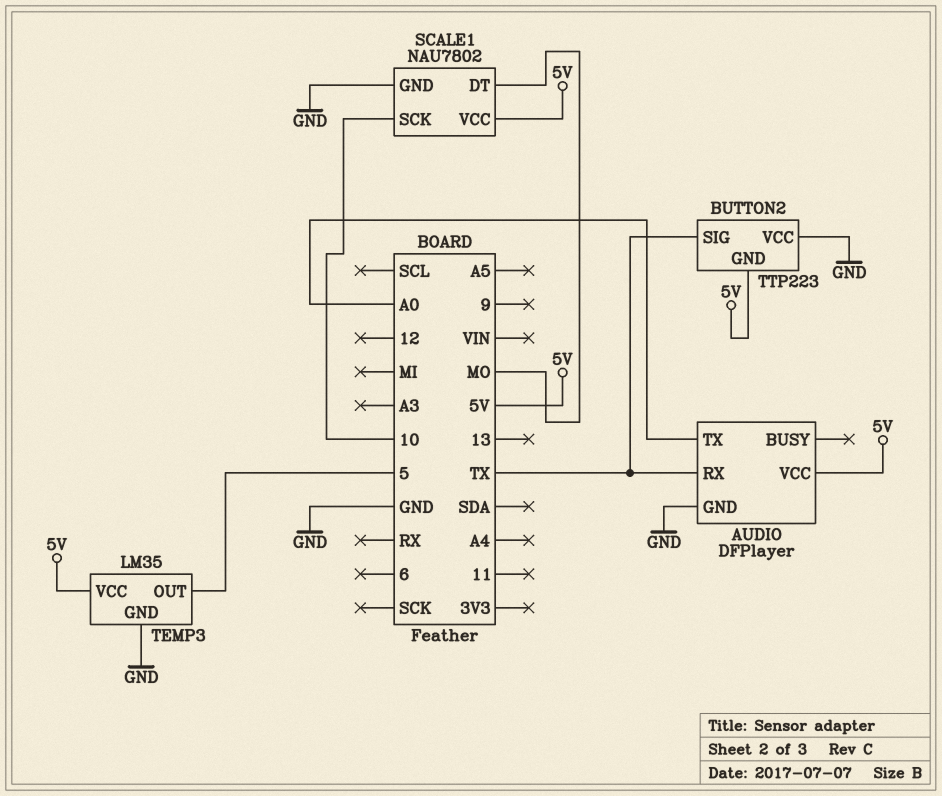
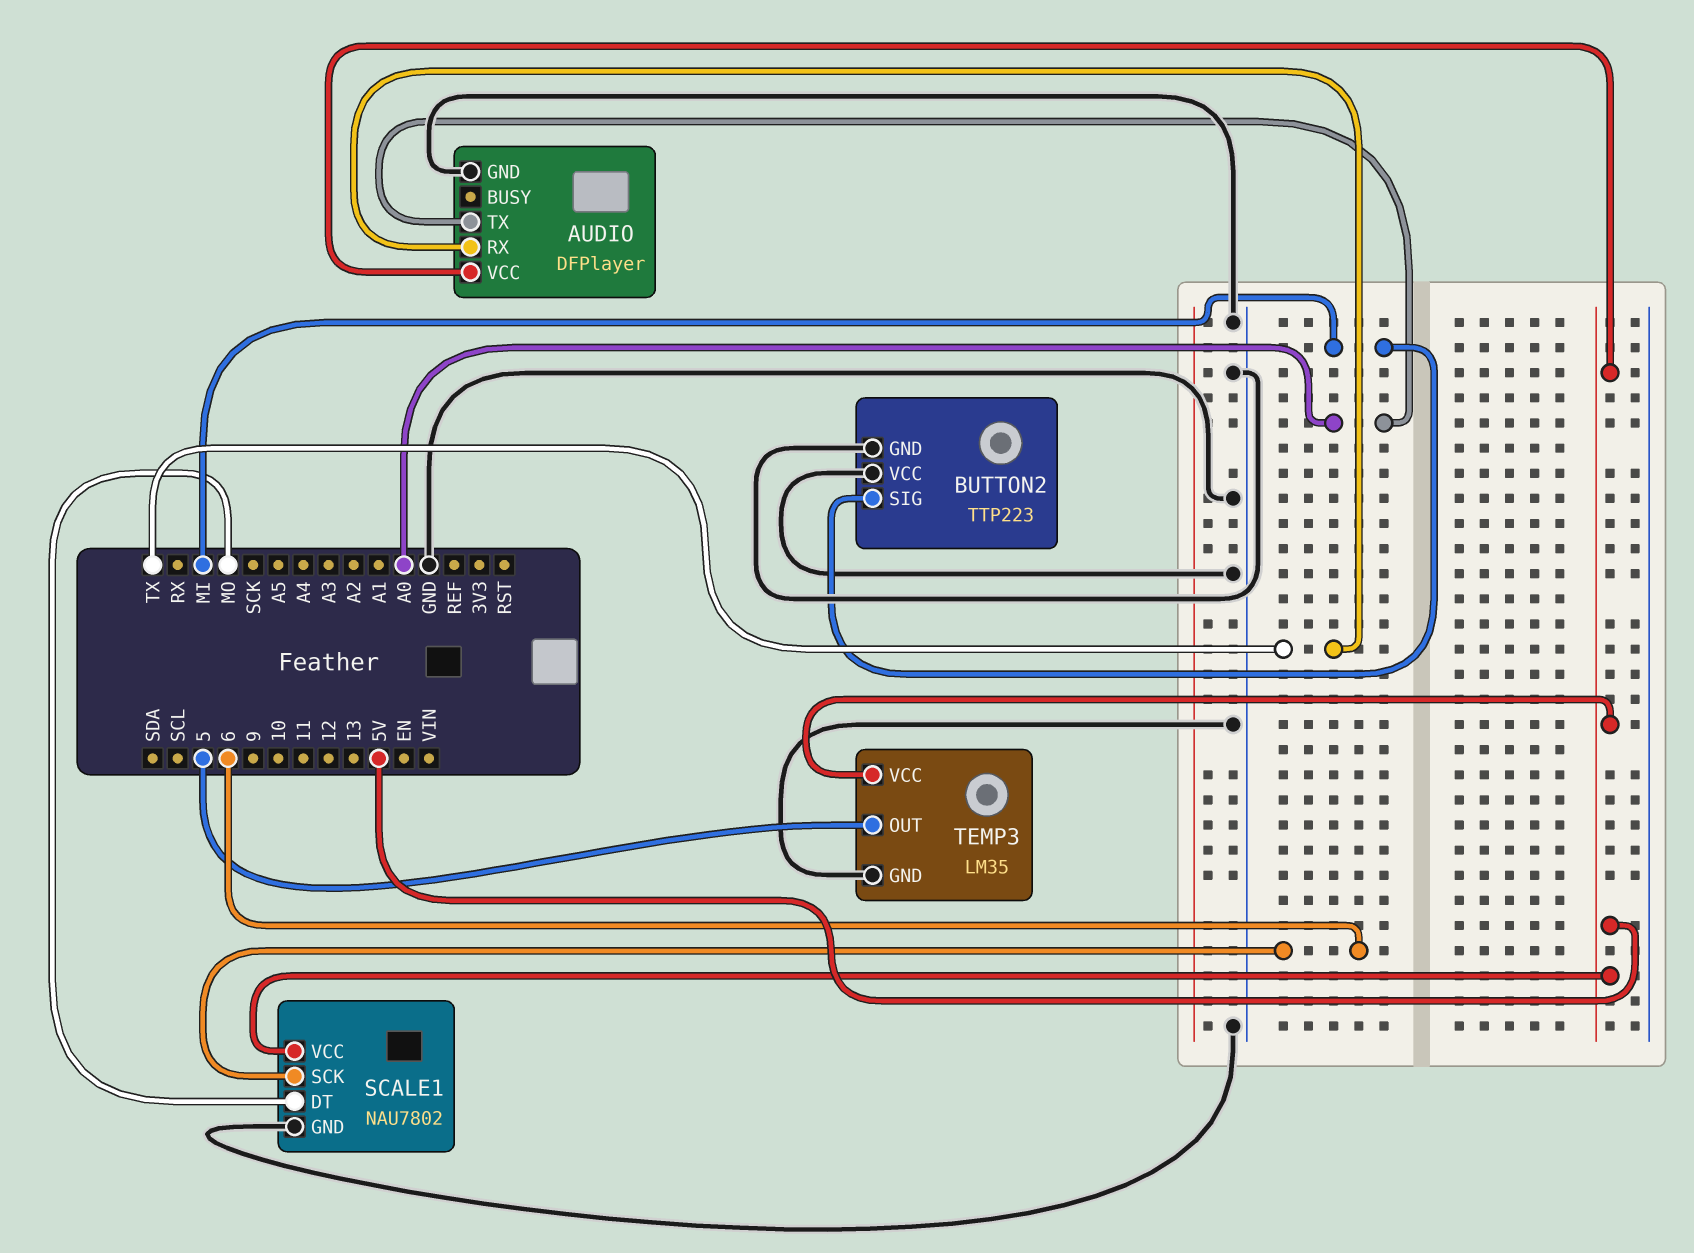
BUTTON2 pin GND: 5V -> GND
BUTTON2 pin SIG: TX -> MI
SCALE1 pin SCK: 10 -> 6

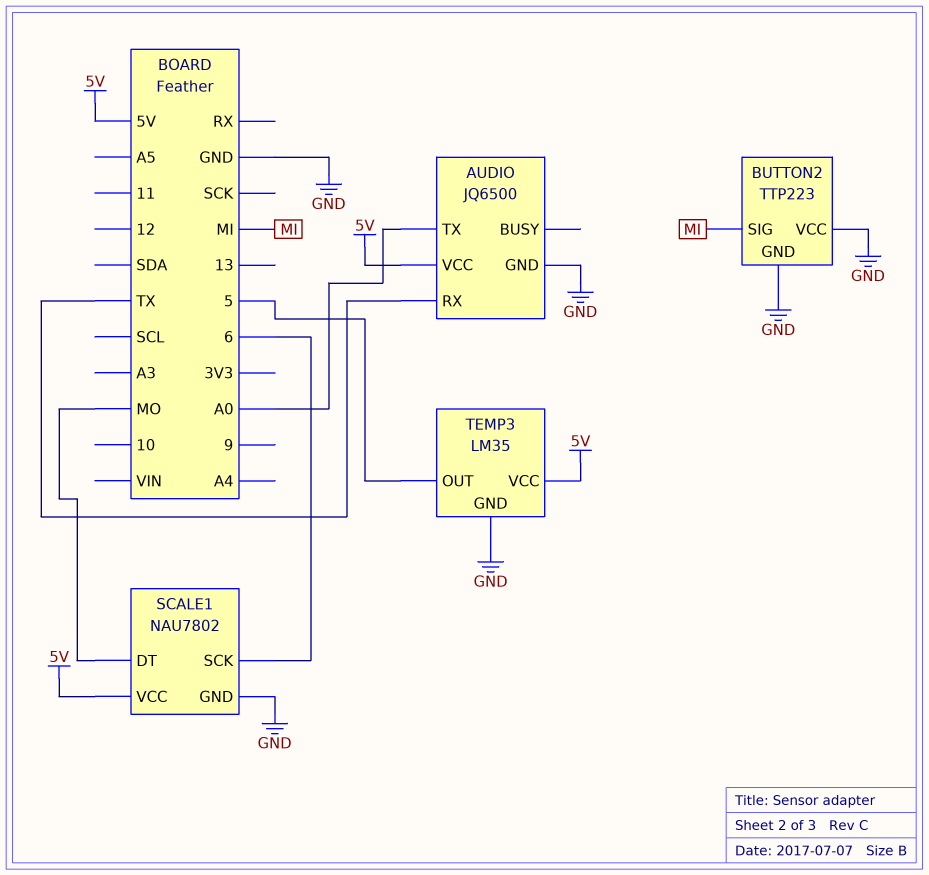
AUDIO: DFPlayer -> JQ6500

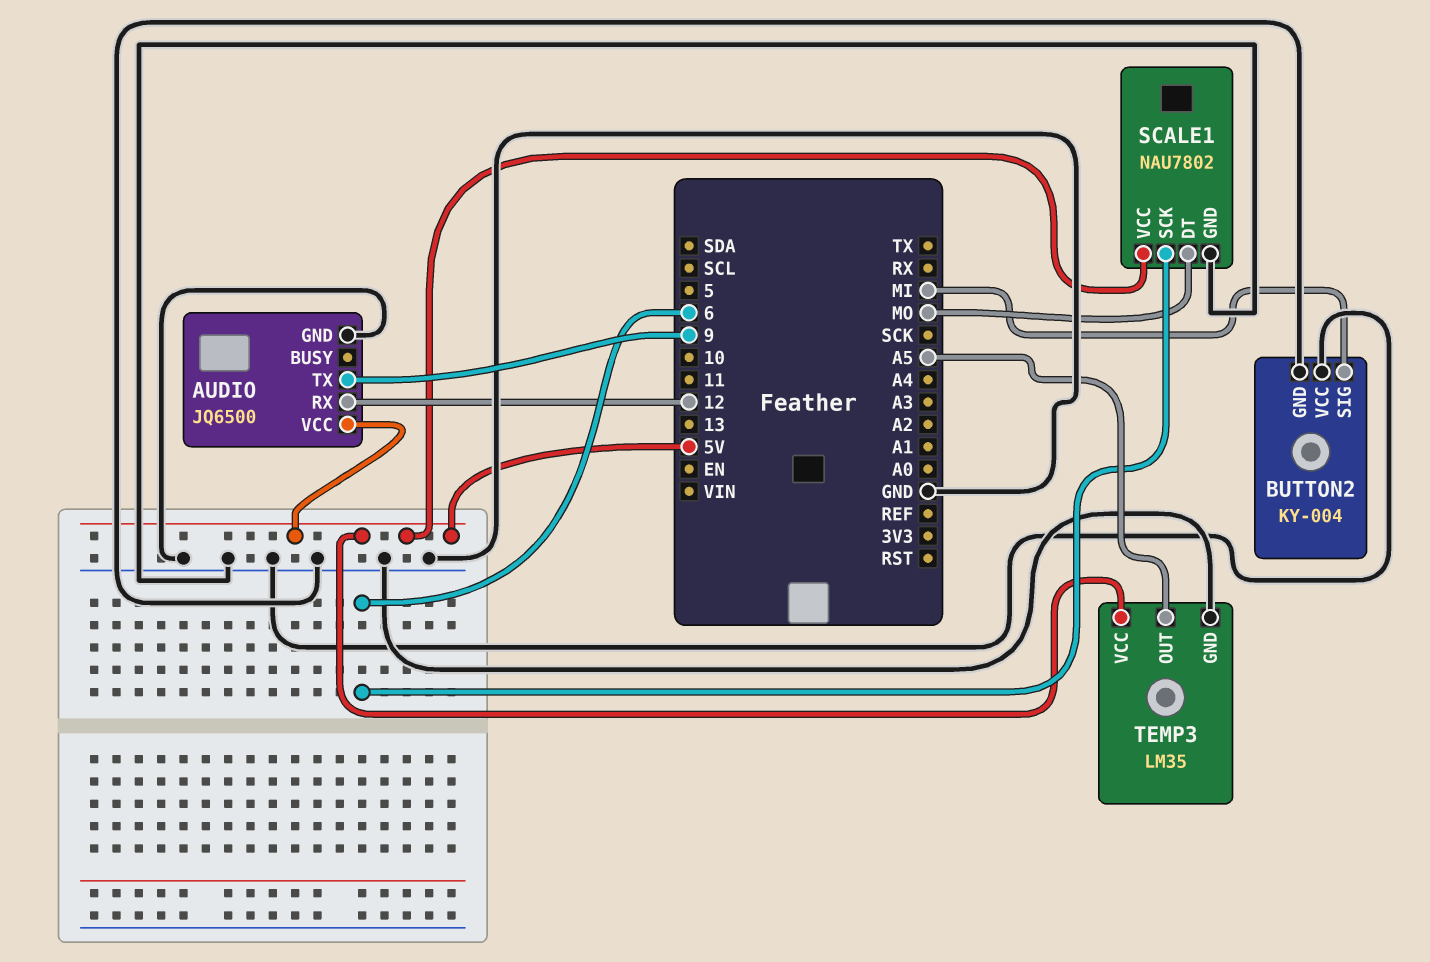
AUDIO pin RX: TX -> 12
AUDIO pin TX: A0 -> 9
BUTTON2: TTP223 -> KY-004
TEMP3 pin OUT: 5 -> A5

